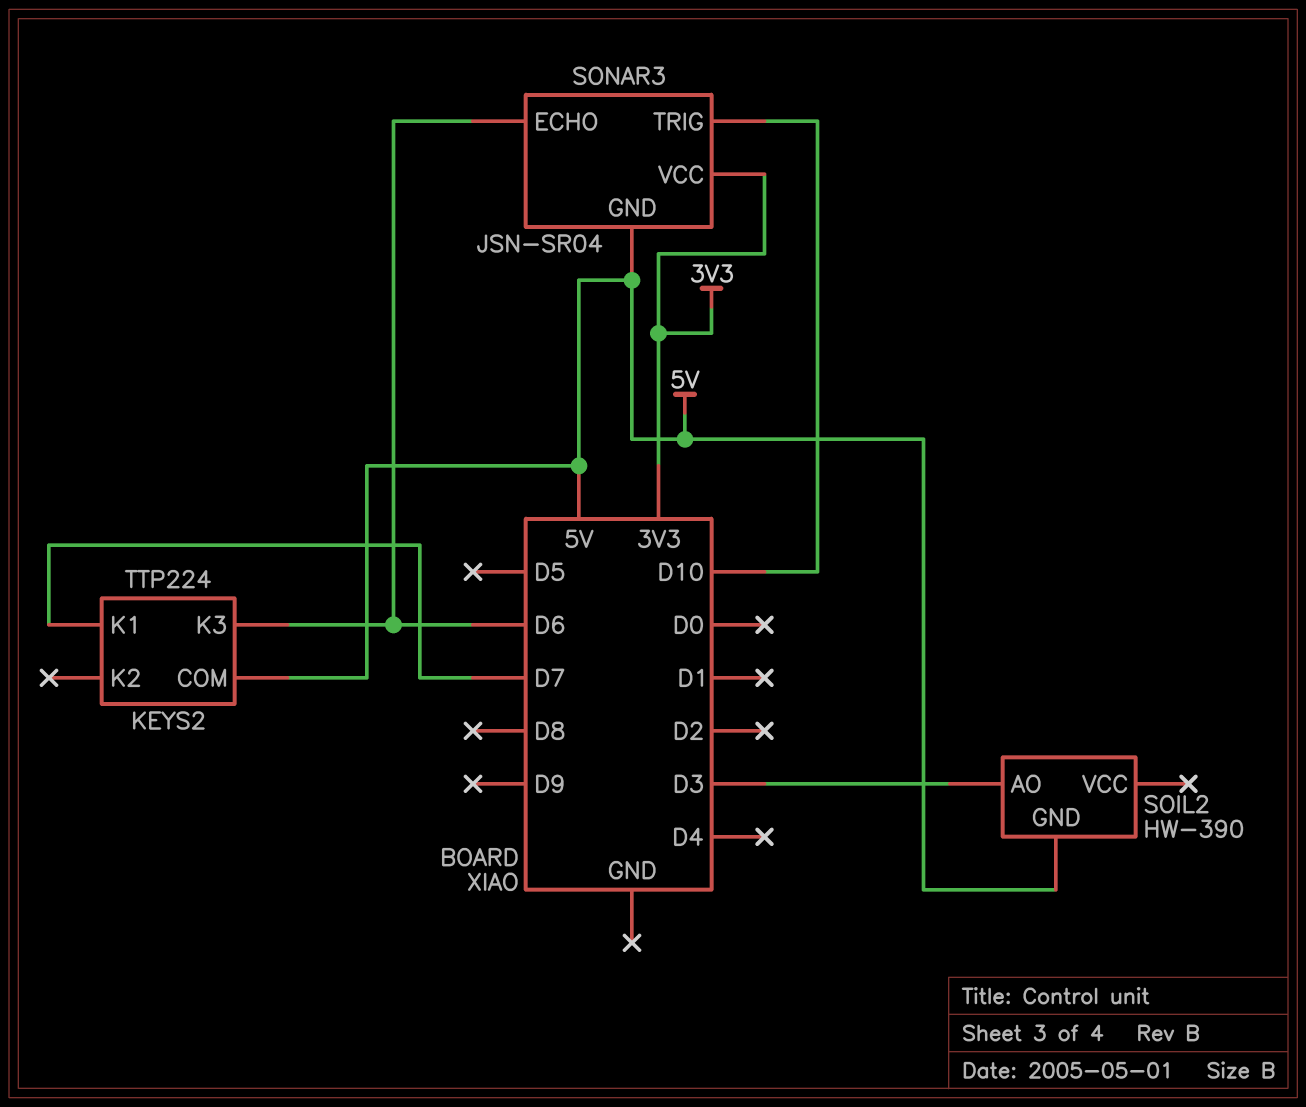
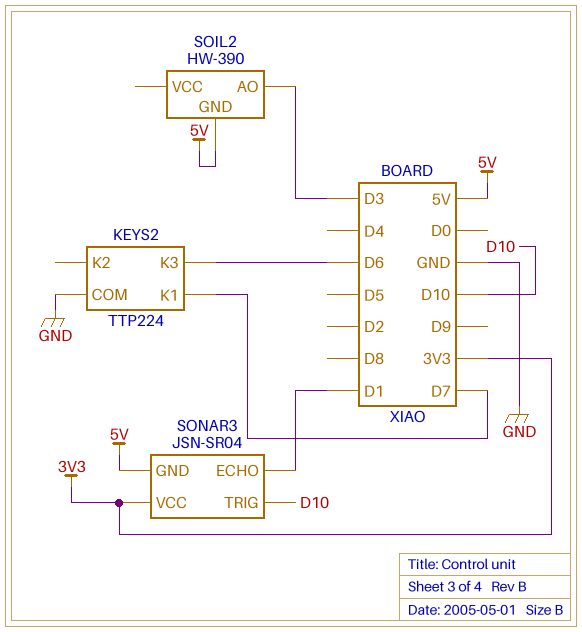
KEYS2 pin COM: 5V -> GND
SONAR3 pin ECHO: D6 -> D1

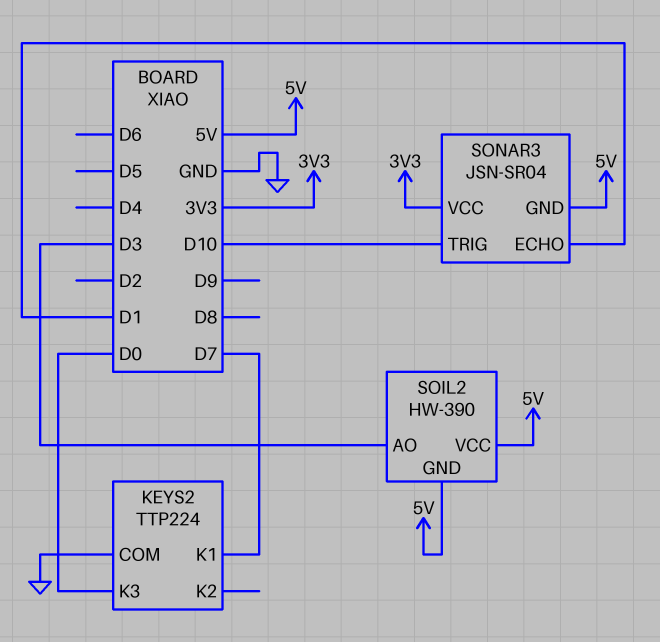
KEYS2 pin K3: D6 -> D0
SOIL2 pin VCC: none -> 5V

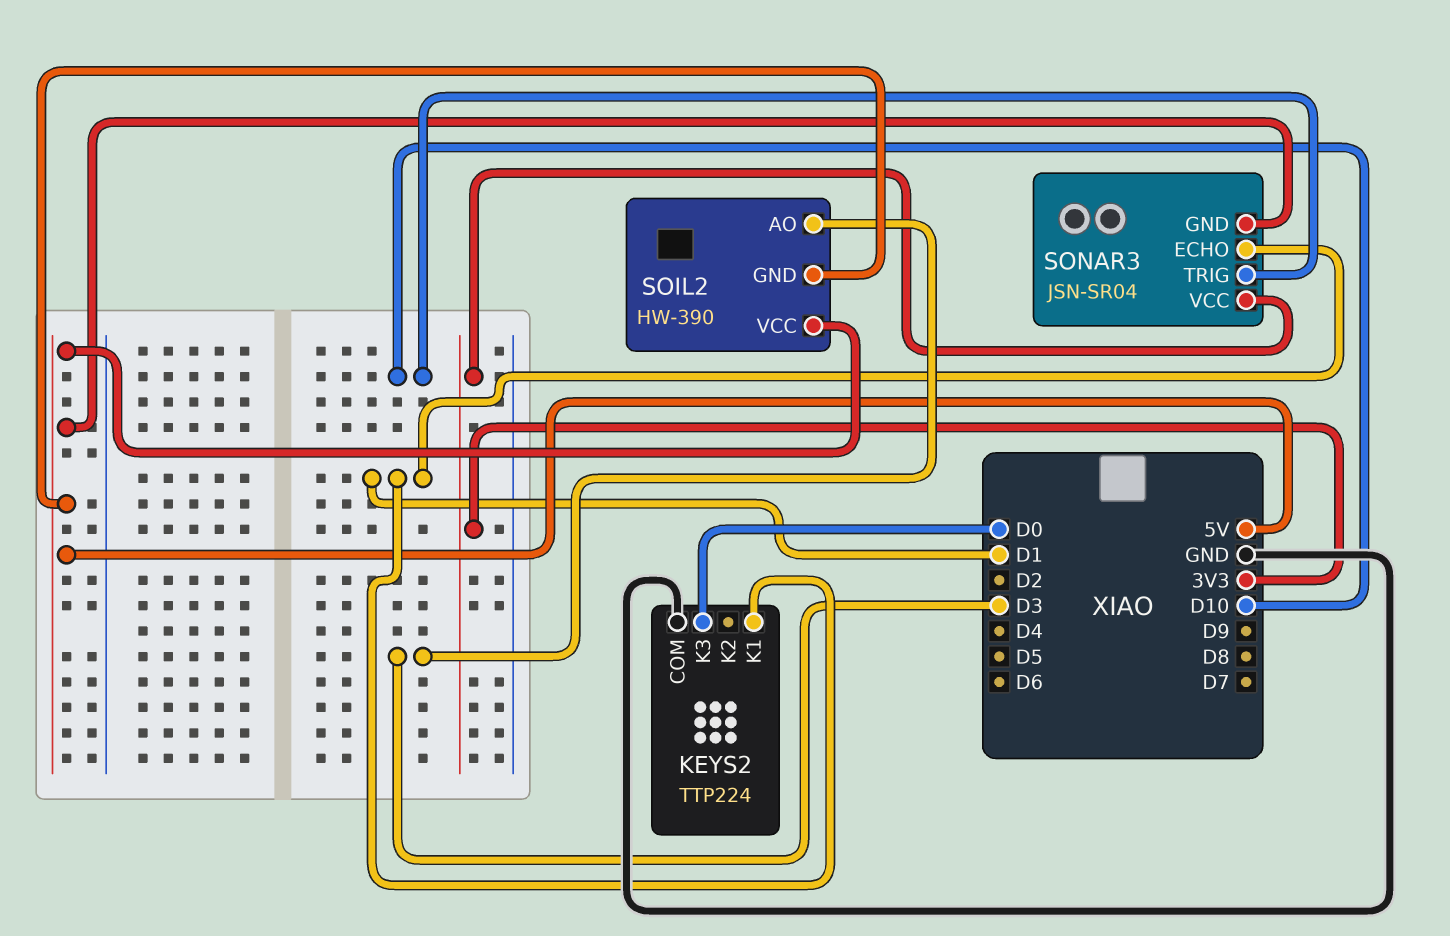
KEYS2 pin K1: D7 -> D1

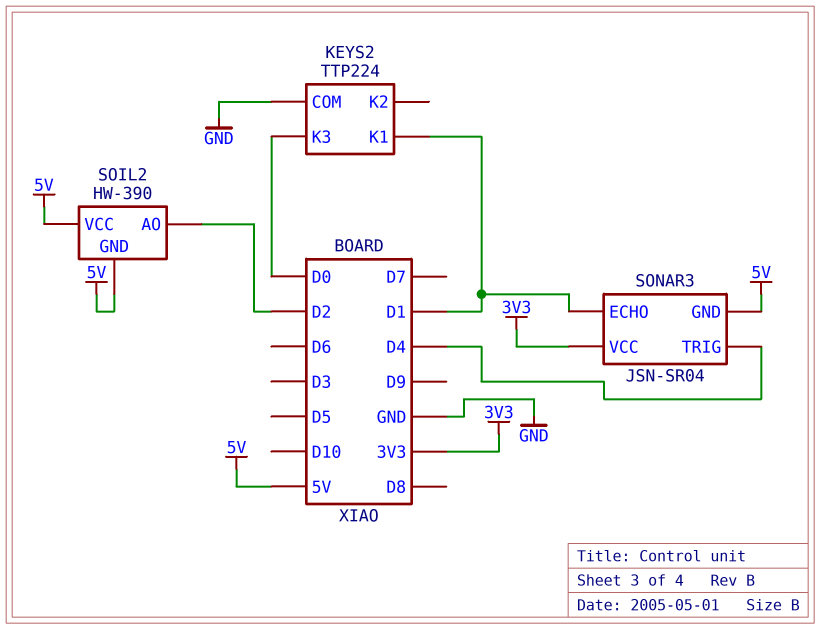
SOIL2 pin AO: D3 -> D2
SONAR3 pin TRIG: D10 -> D4

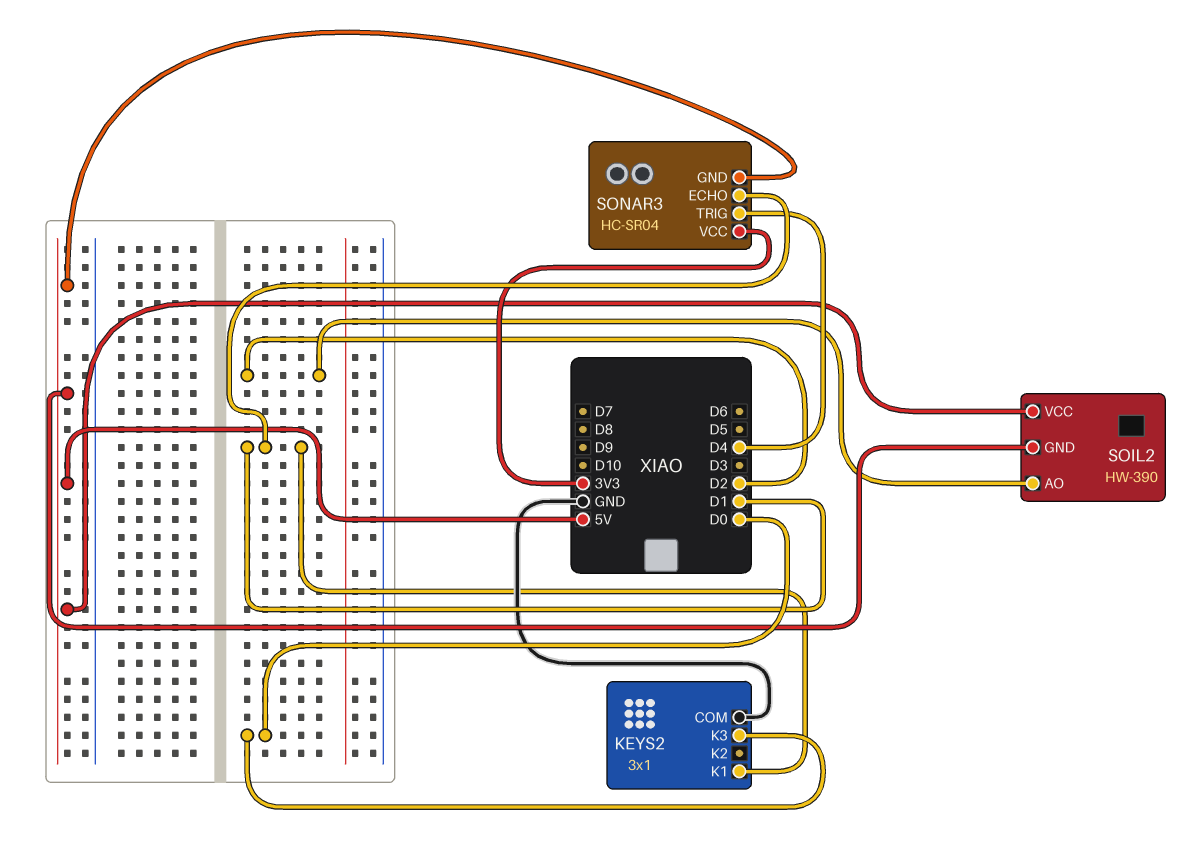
KEYS2: TTP224 -> 3x1
SONAR3: JSN-SR04 -> HC-SR04

